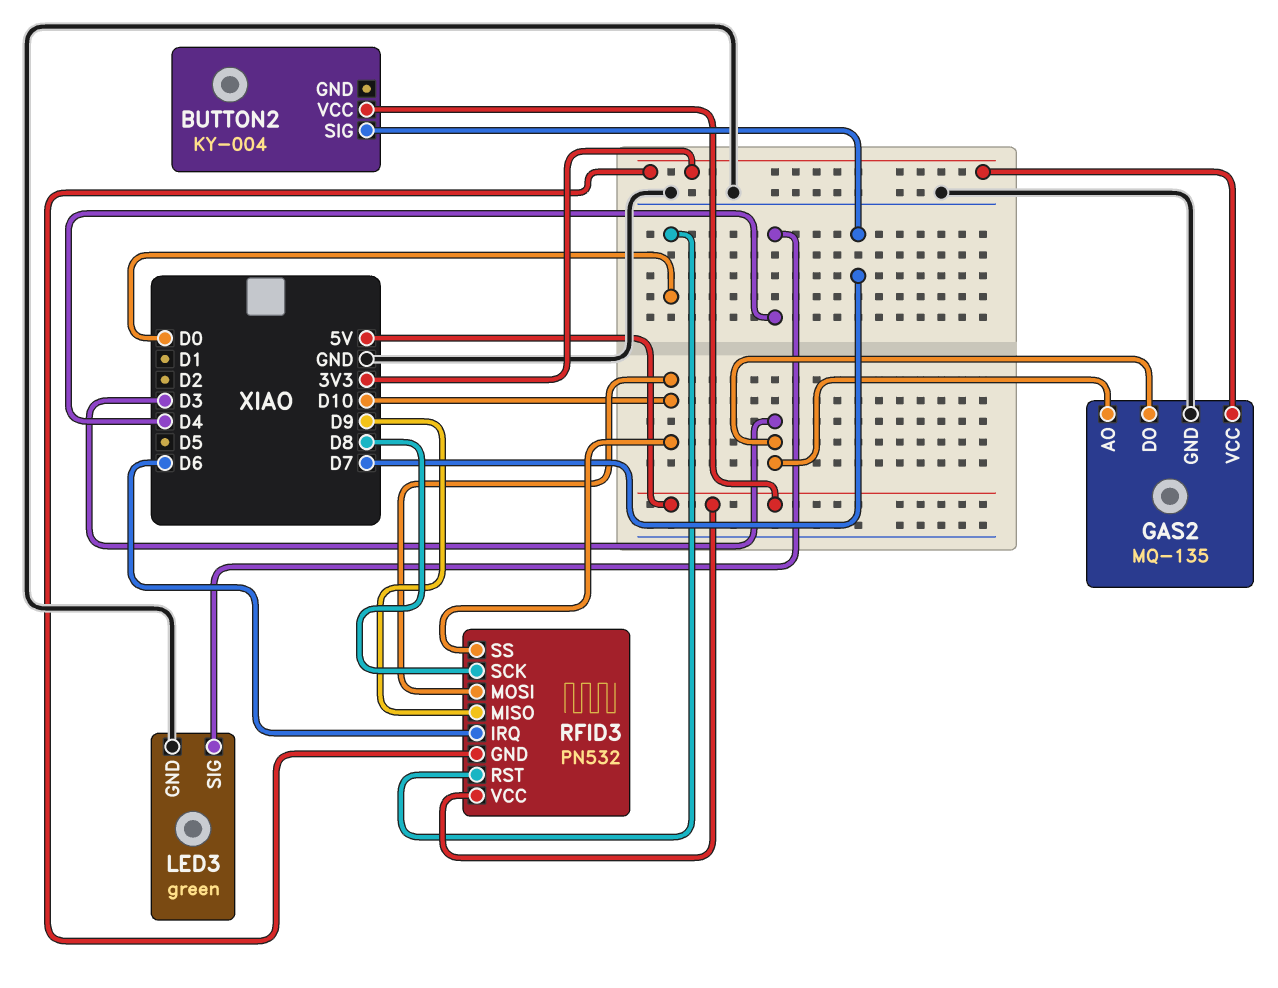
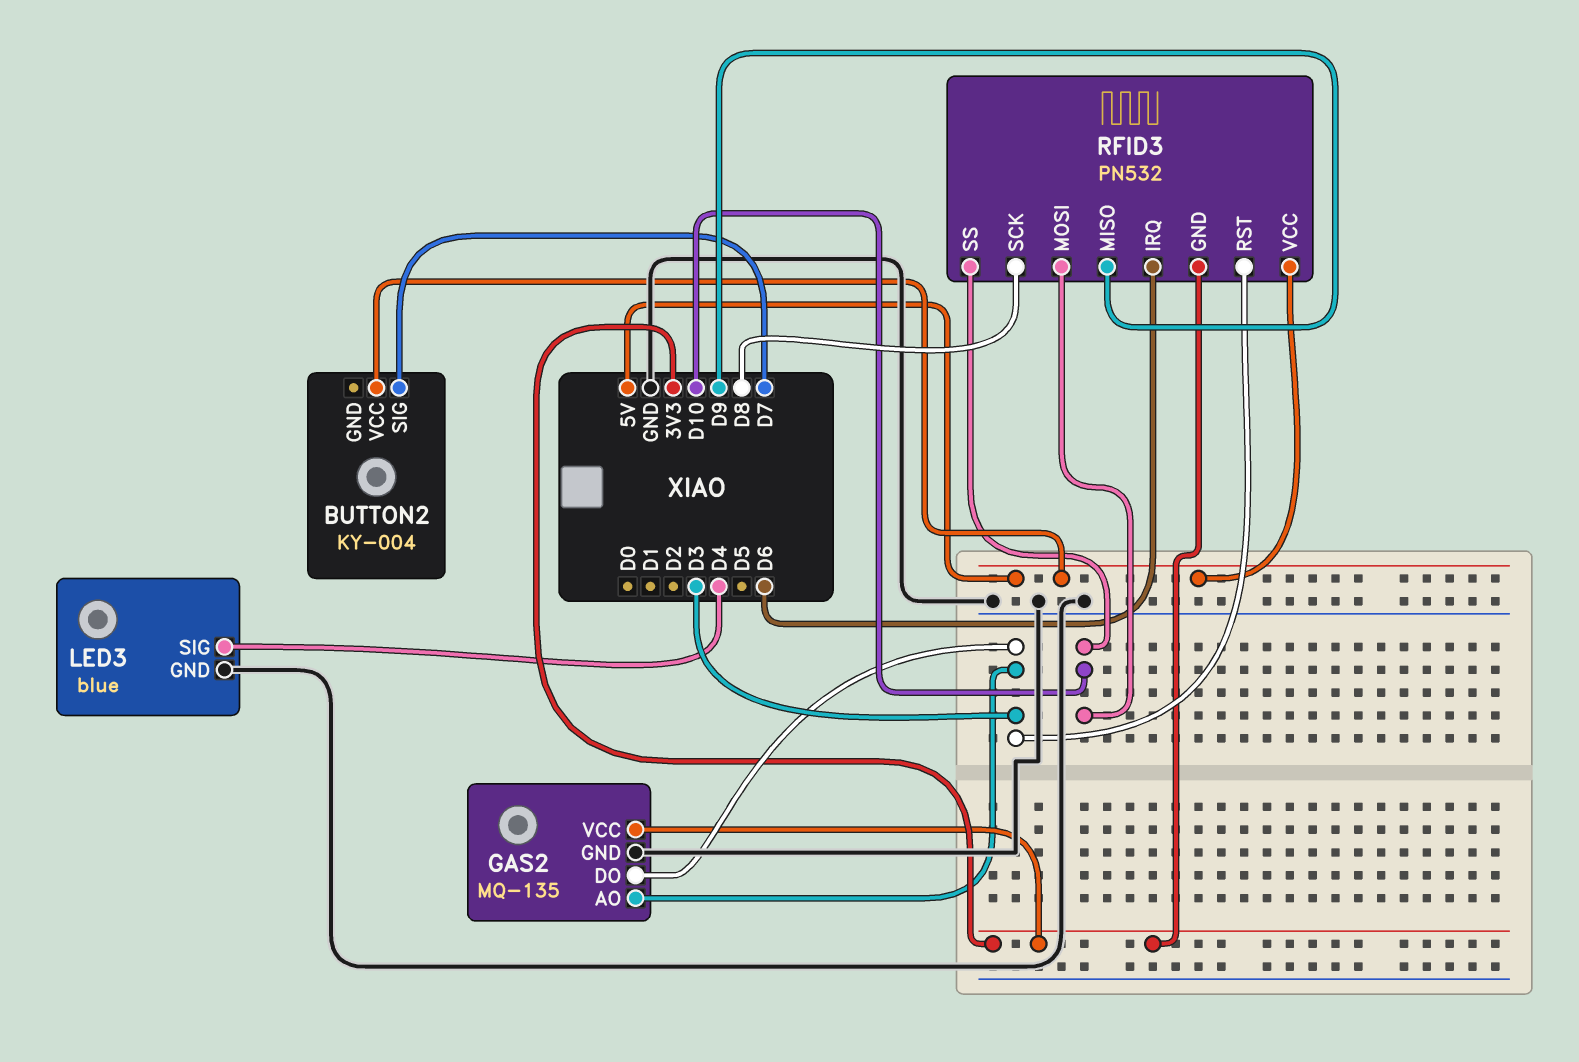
LED3: green -> blue
RFID3 pin RST: D0 -> D3

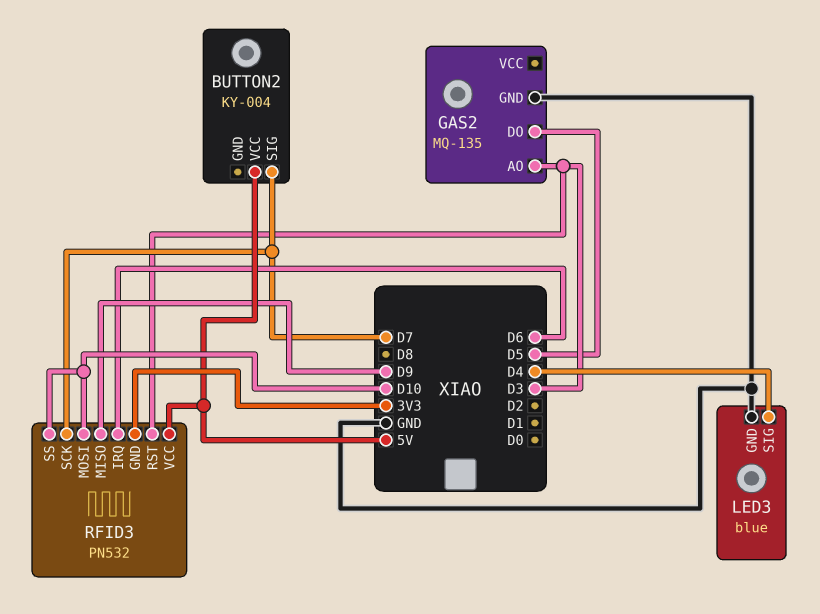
GAS2 pin DO: D3 -> D5
GAS2 pin VCC: 3V3 -> none
RFID3 pin SCK: D8 -> D7

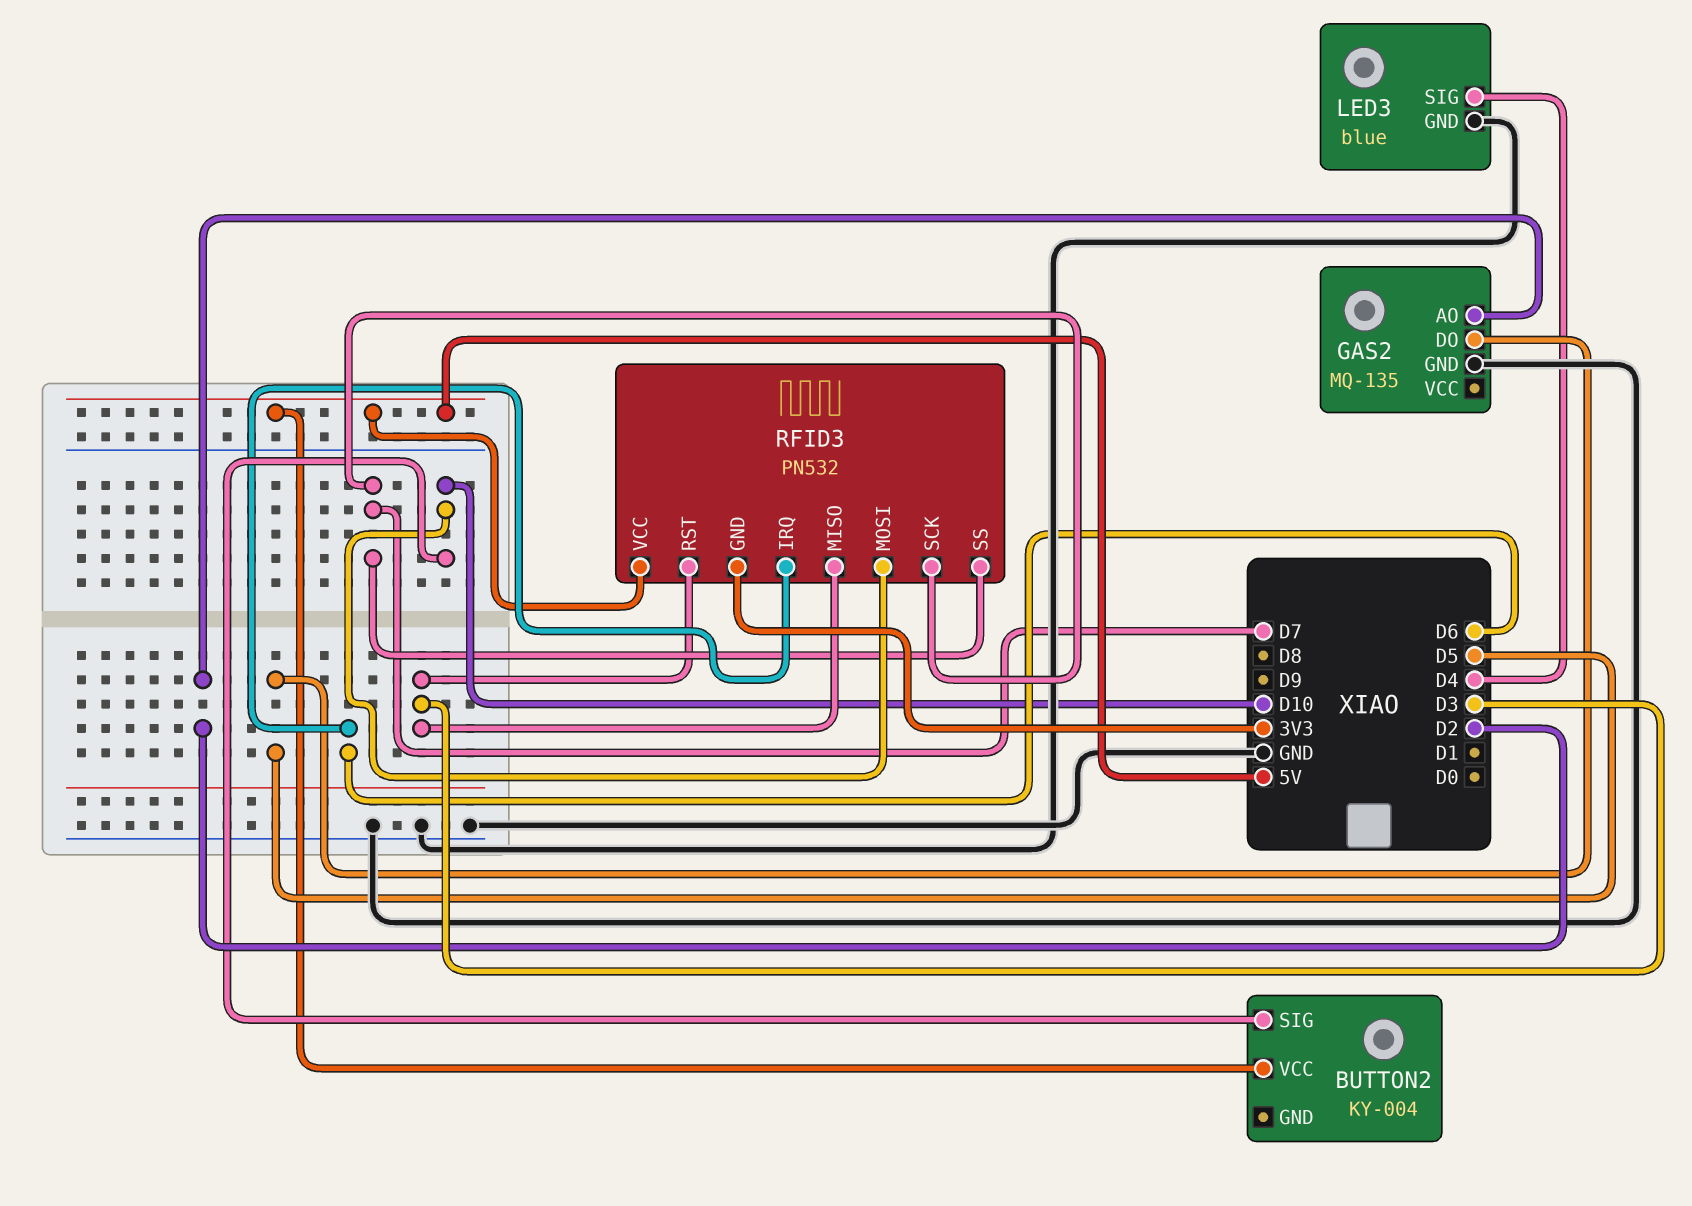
BUTTON2 pin SIG: D7 -> D10
GAS2 pin AO: D3 -> D2
RFID3 pin MISO: D9 -> D3
RFID3 pin SS: D10 -> D7

